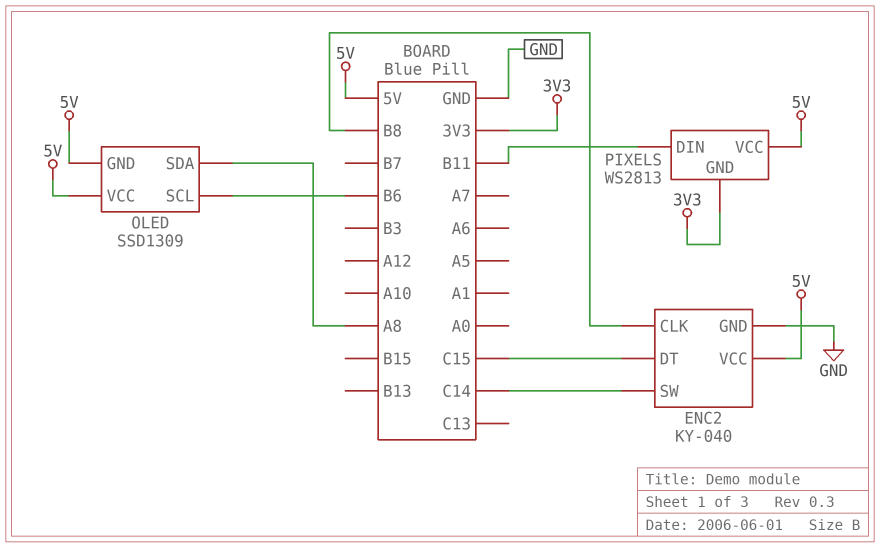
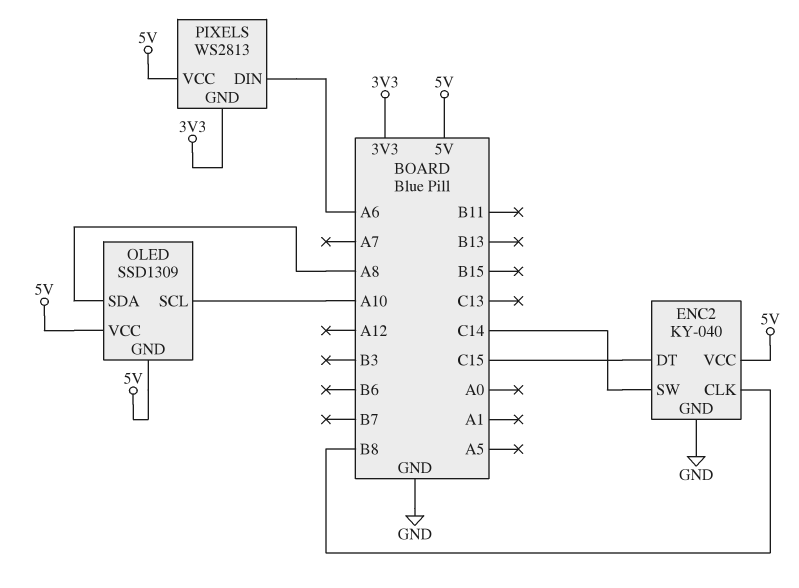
OLED pin SCL: B6 -> A10
PIXELS pin DIN: B11 -> A6

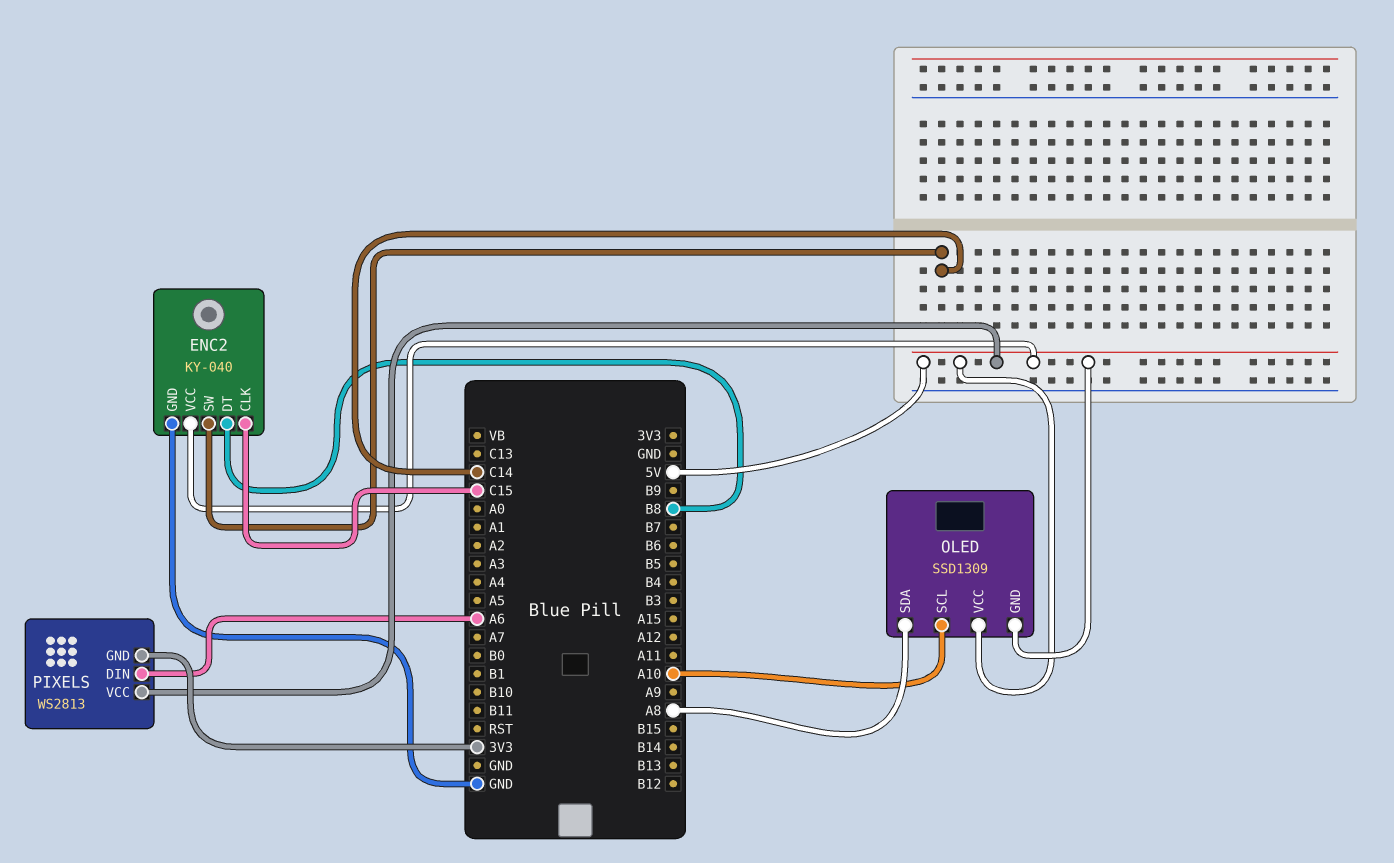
ENC2 pin CLK: B8 -> C15
ENC2 pin DT: C15 -> B8

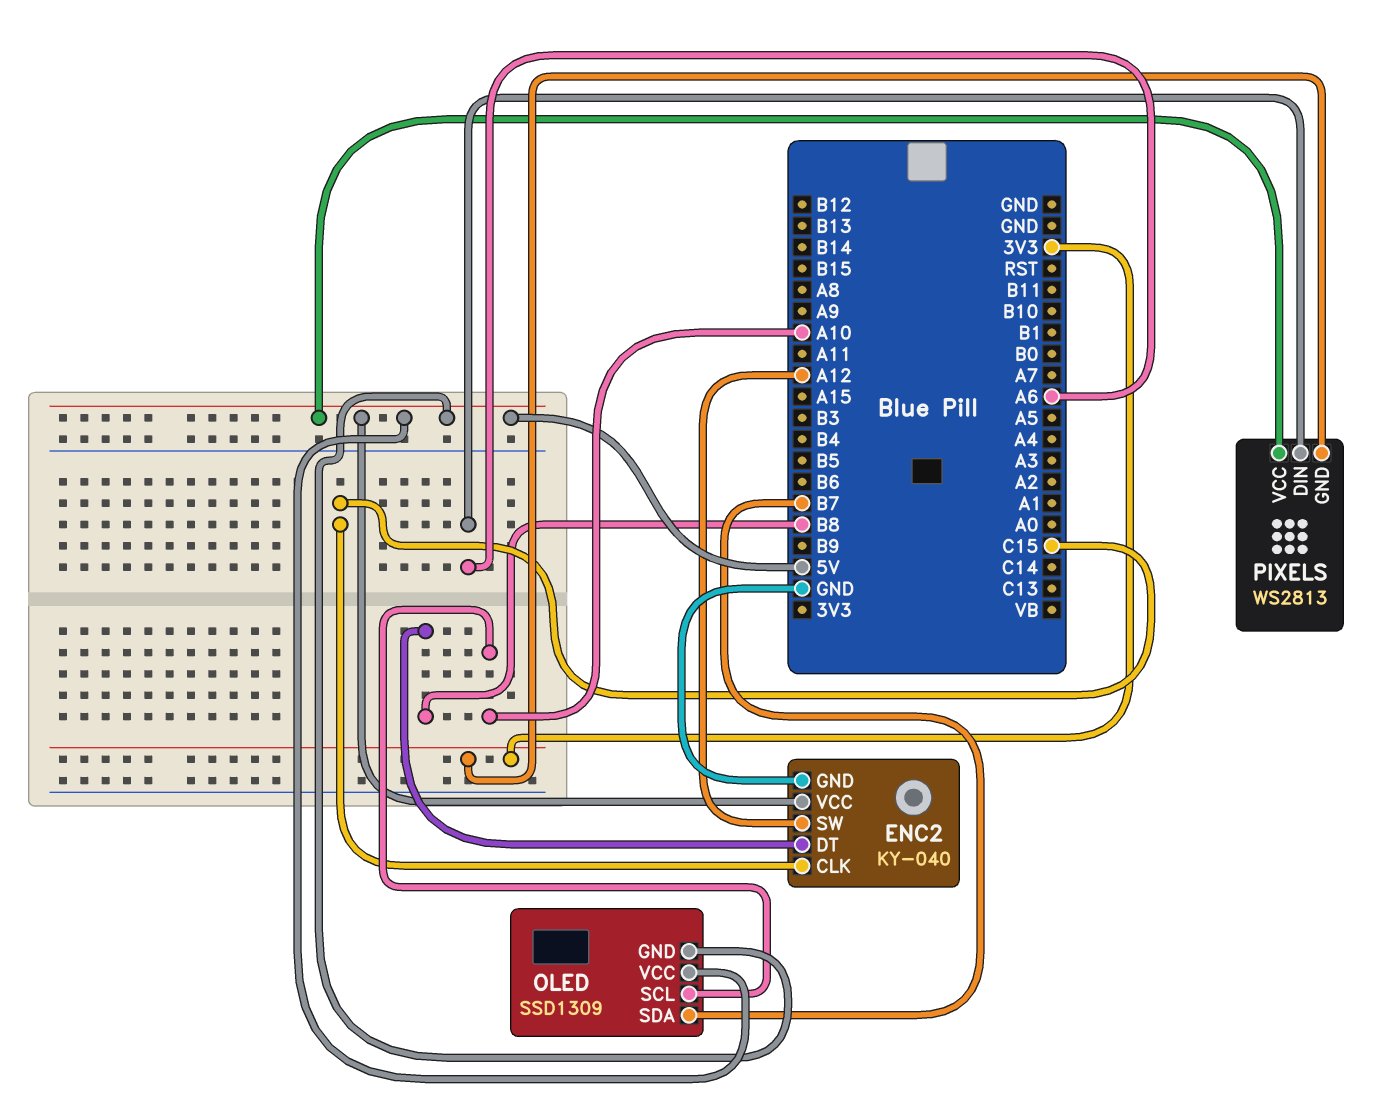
ENC2 pin SW: C14 -> A12
OLED pin SDA: A8 -> B7

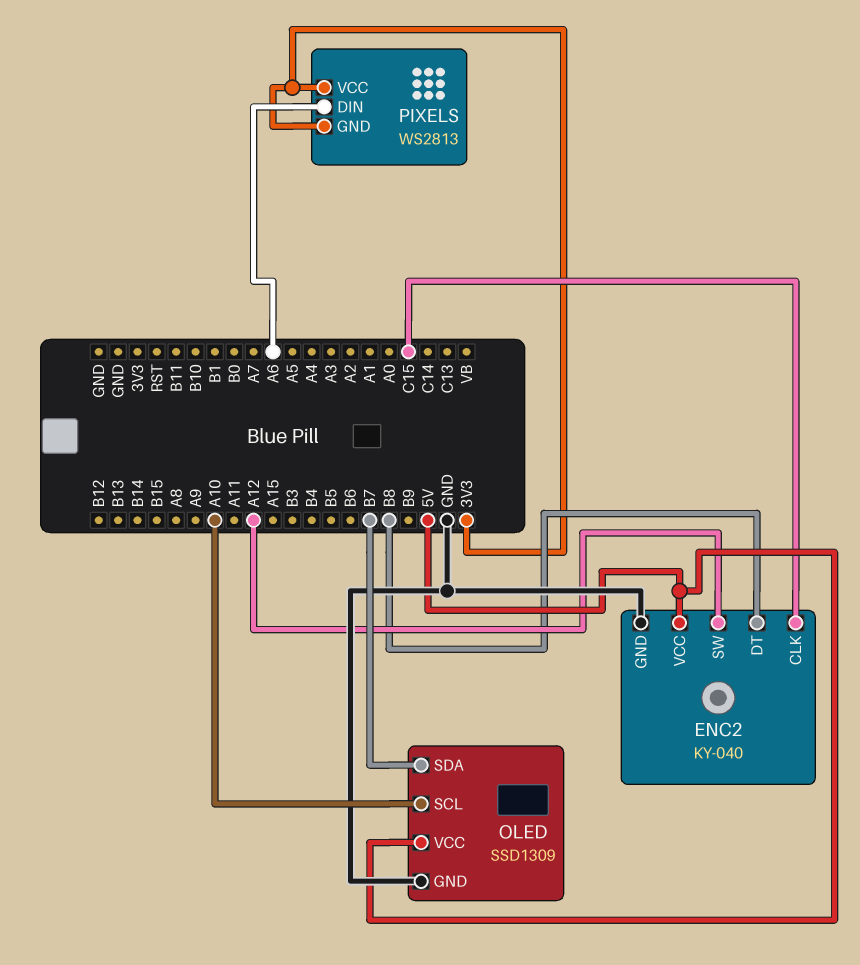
OLED pin GND: 5V -> GND
PIXELS pin VCC: 5V -> 3V3

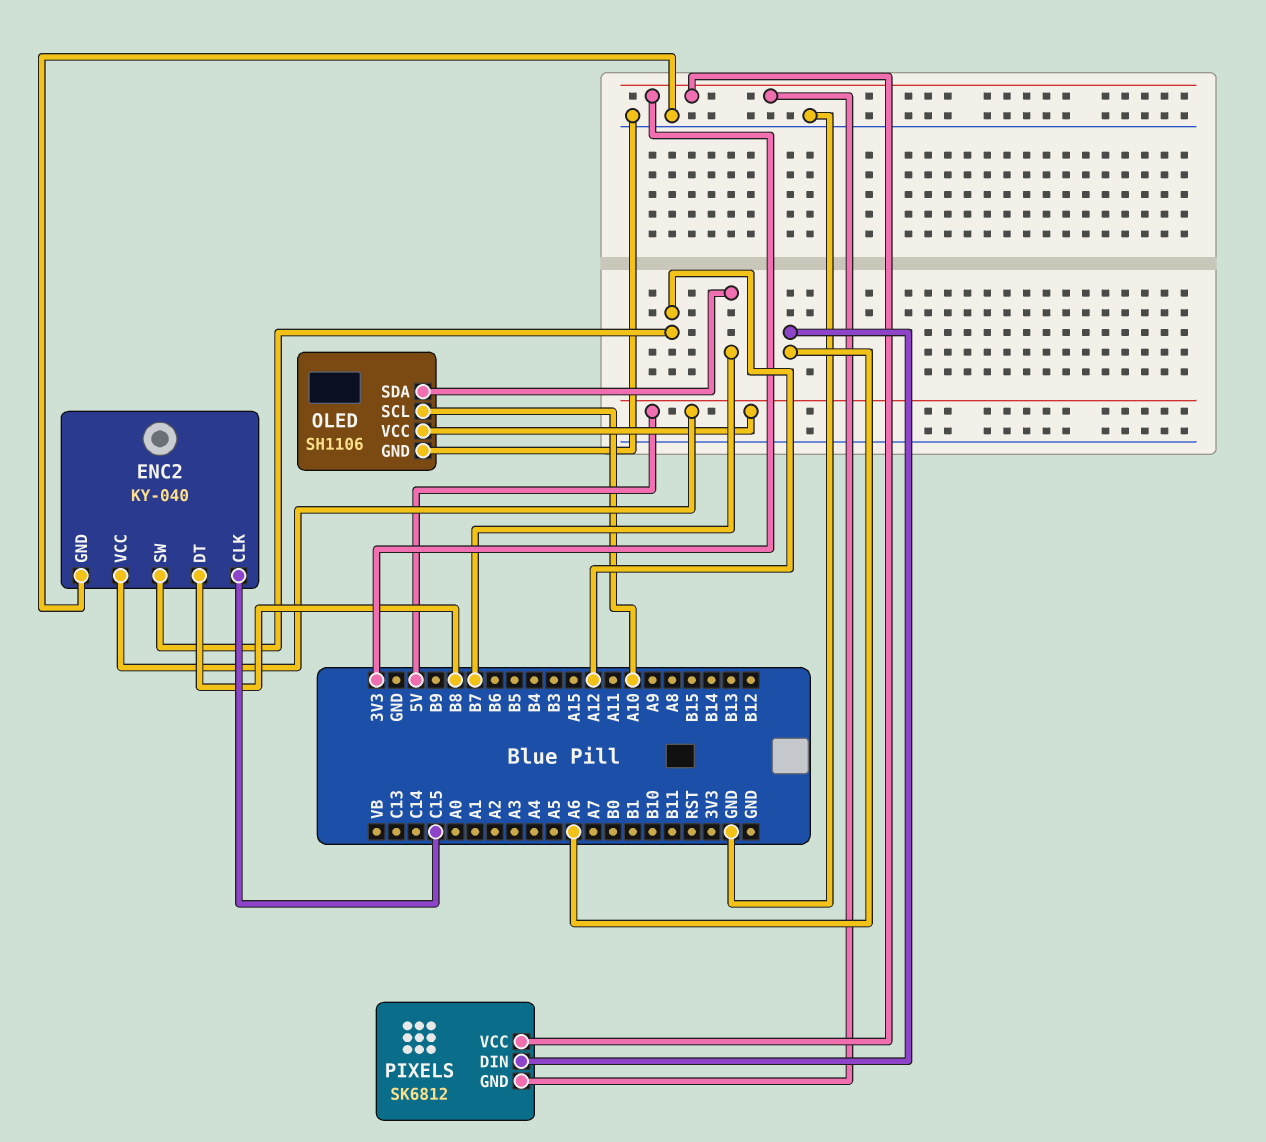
OLED: SSD1309 -> SH1106
PIXELS: WS2813 -> SK6812

